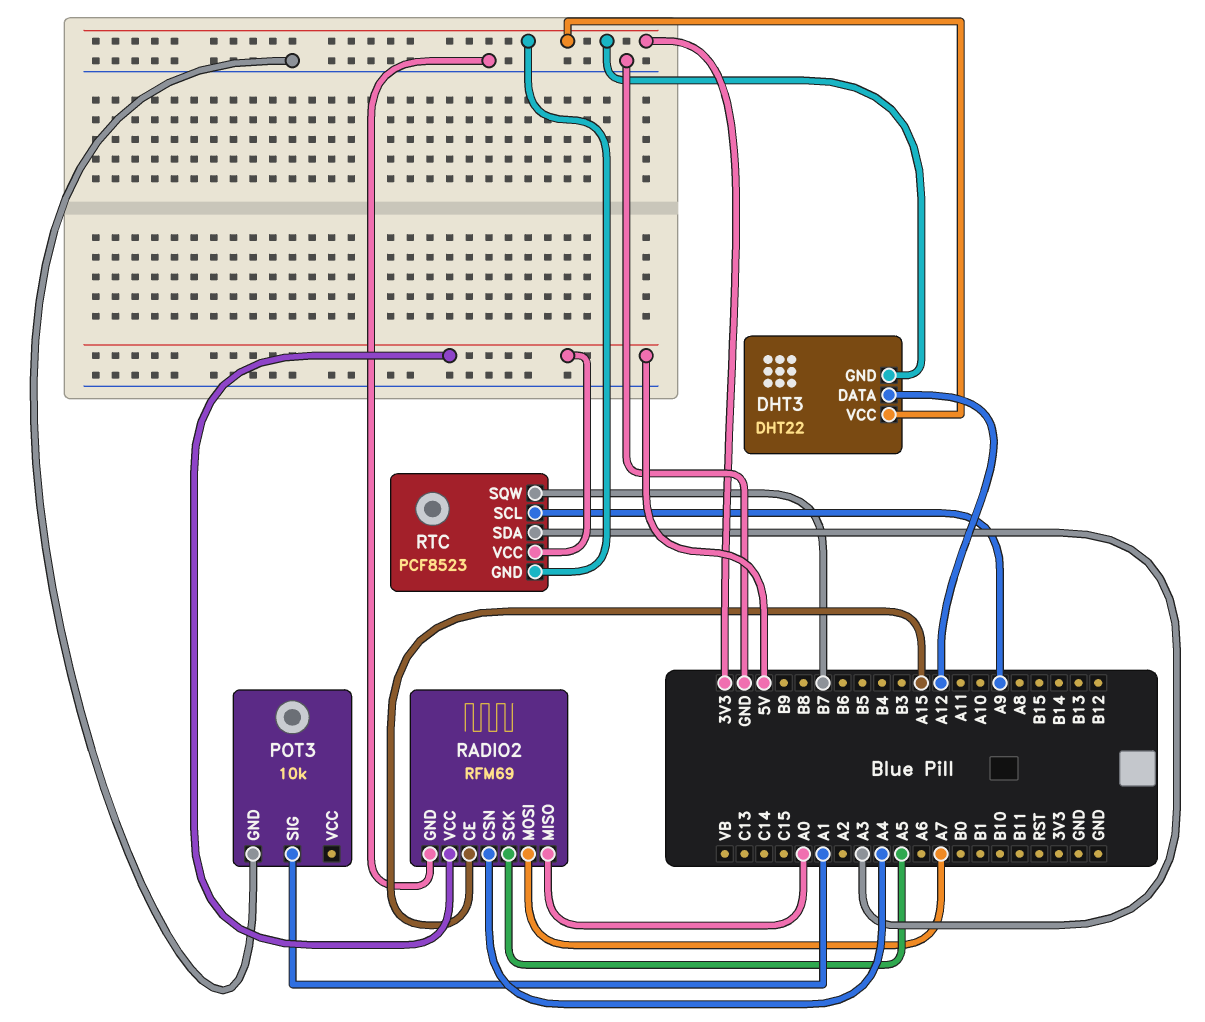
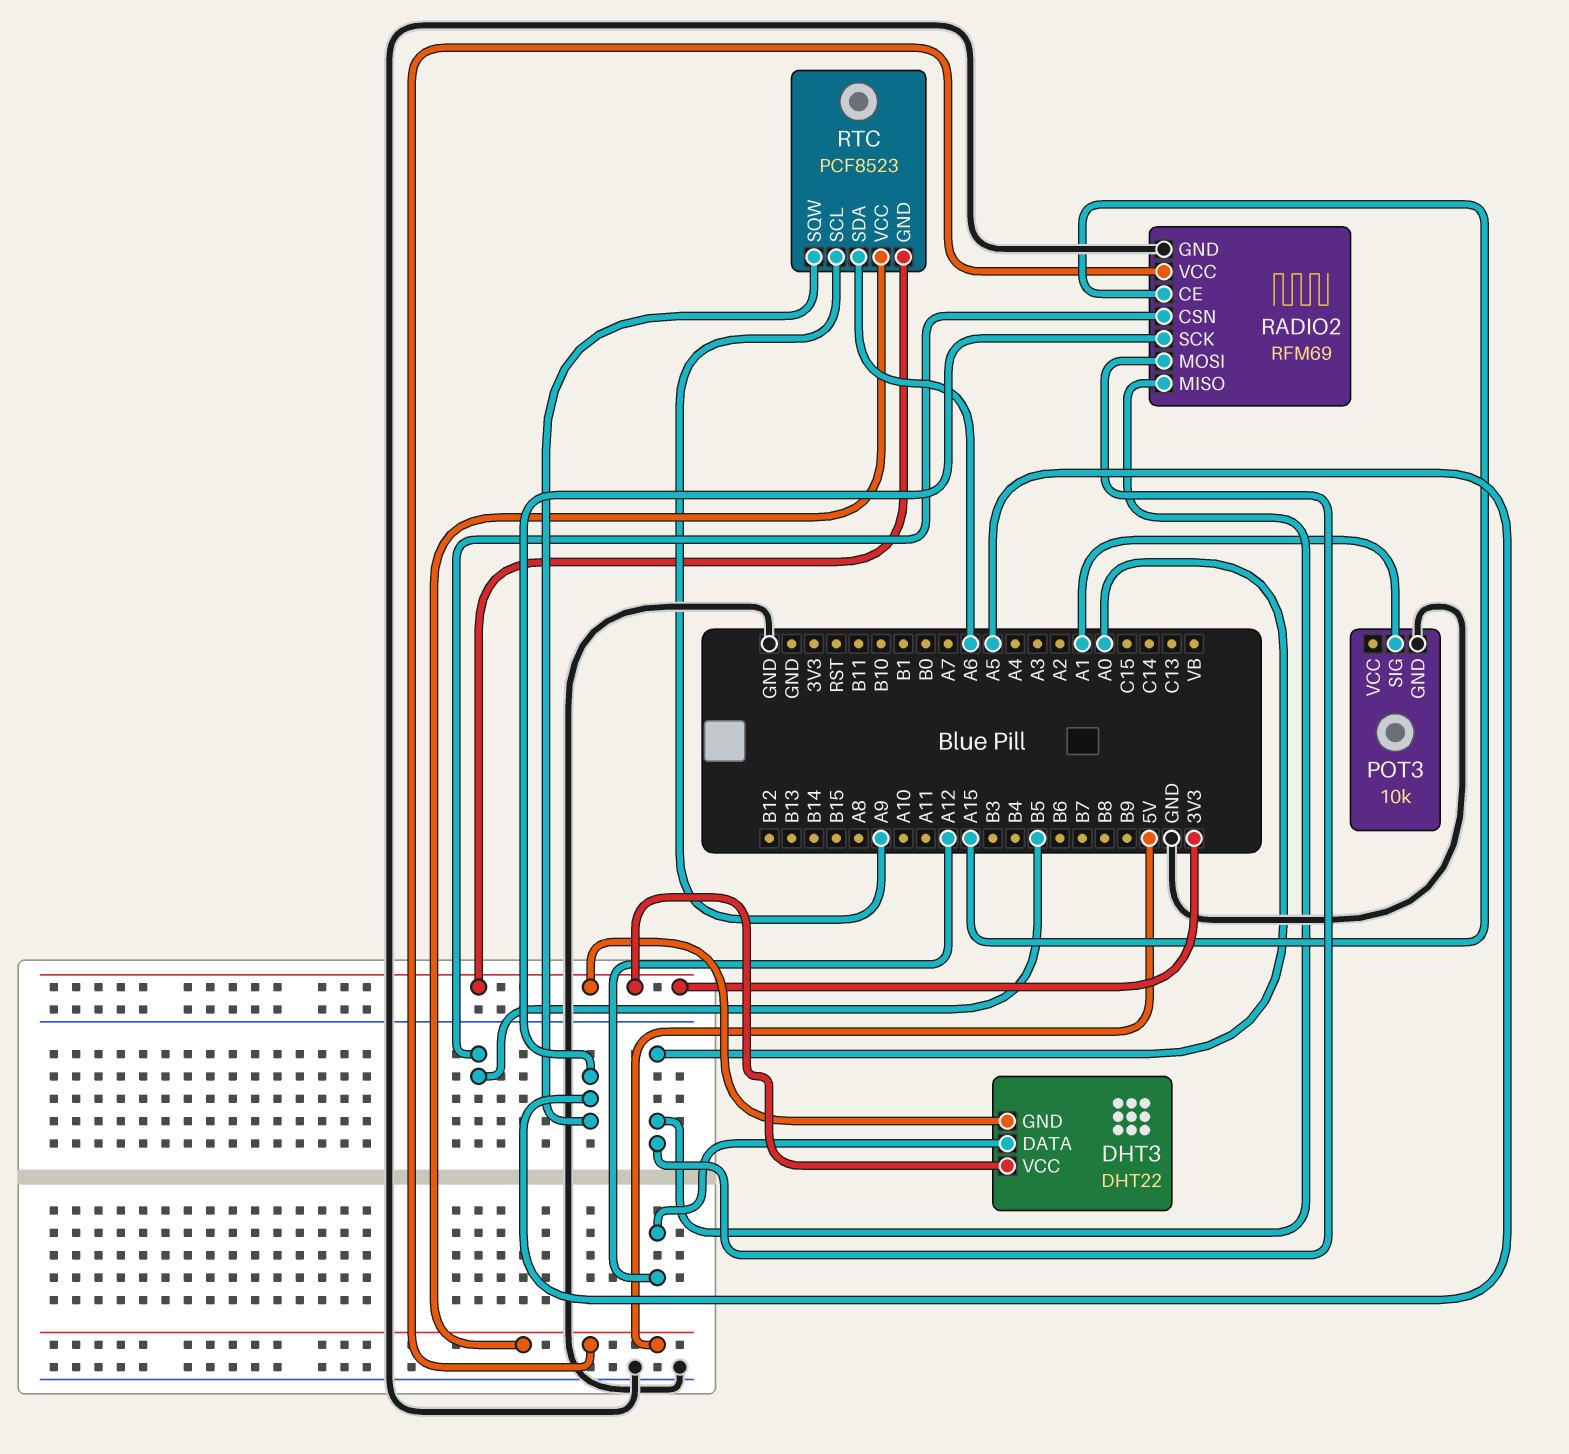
RADIO2 pin CSN: A4 -> B5
RADIO2 pin MOSI: A7 -> A0
RTC pin SDA: A3 -> A6
RTC pin SQW: B7 -> A5

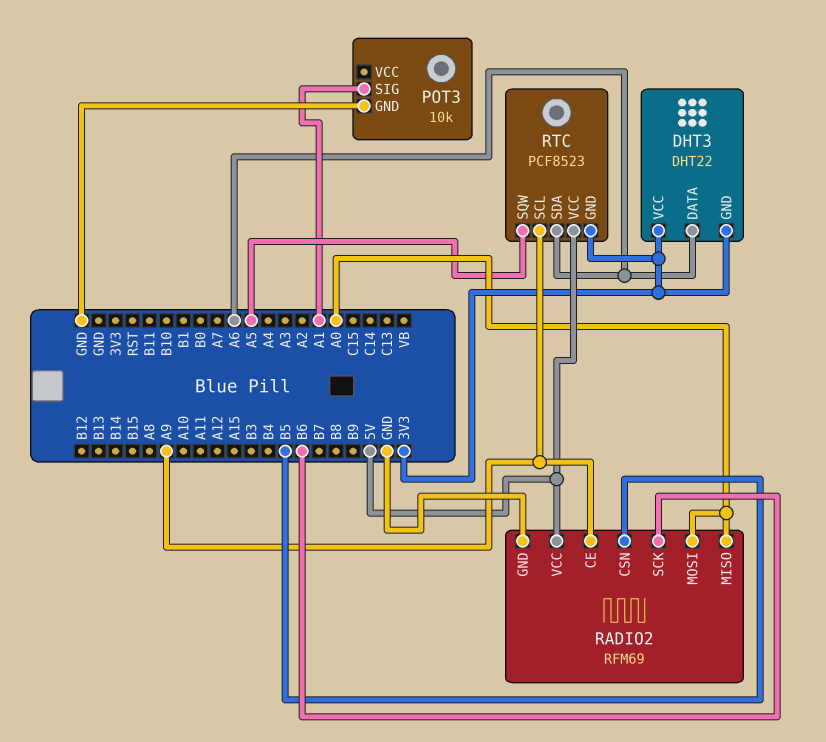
DHT3 pin DATA: A12 -> A6
RADIO2 pin CE: A15 -> A9
RADIO2 pin SCK: A5 -> B6

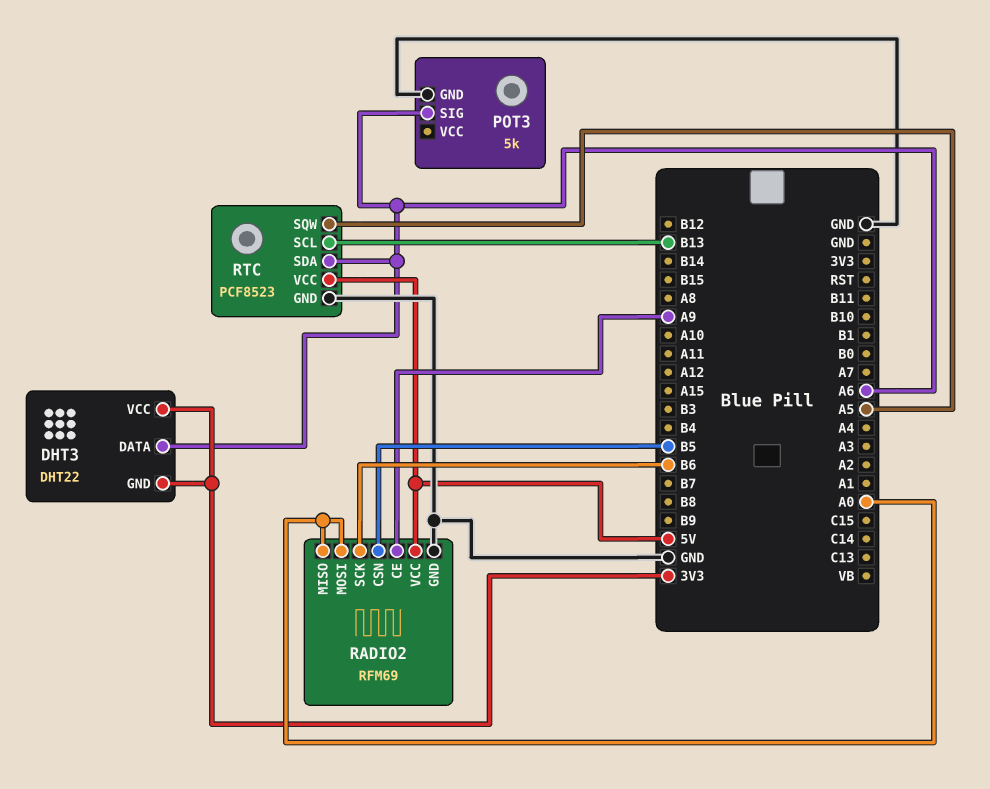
POT3: 10k -> 5k
POT3 pin SIG: A1 -> A6
RTC pin GND: 3V3 -> GND
RTC pin SCL: A9 -> B13

